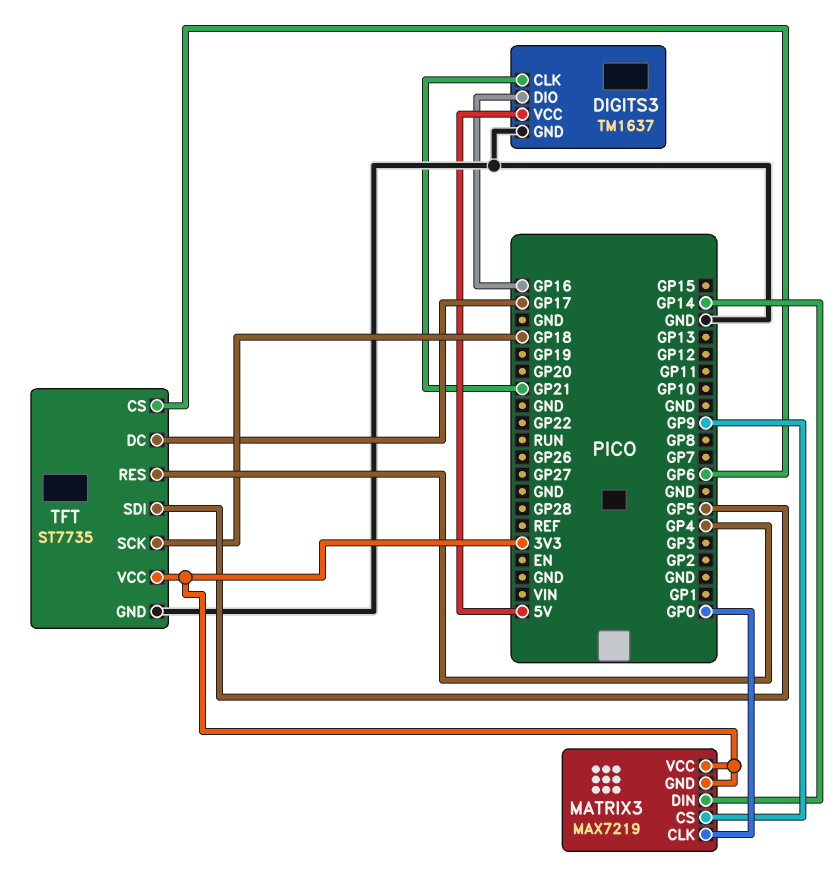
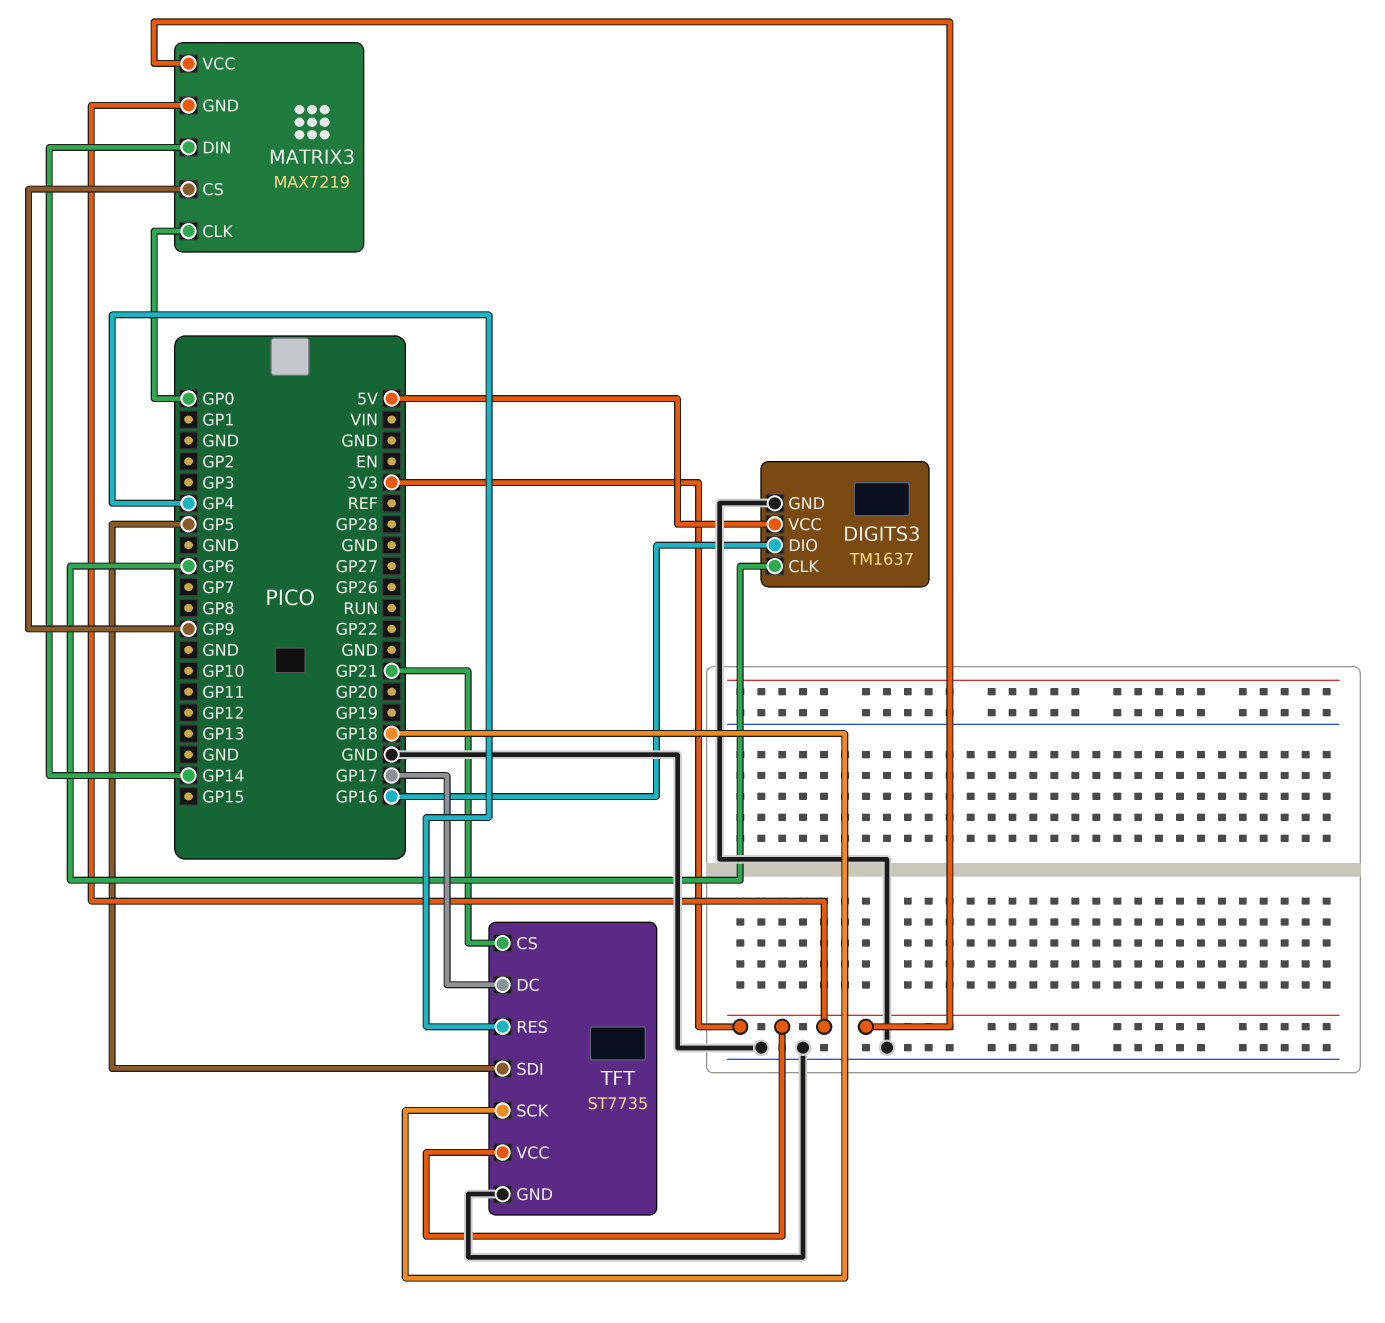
DIGITS3 pin CLK: GP21 -> GP6
TFT pin CS: GP6 -> GP21

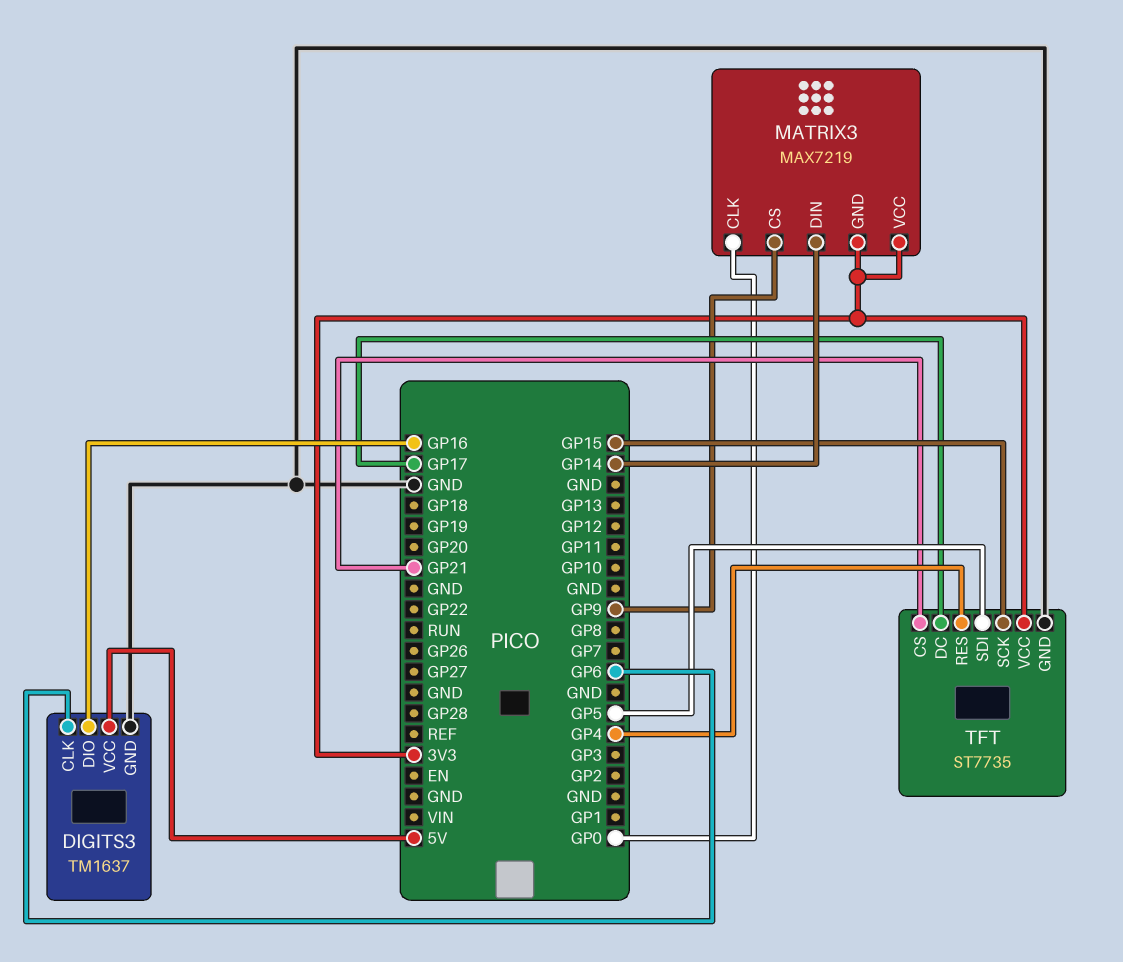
TFT pin SCK: GP18 -> GP15

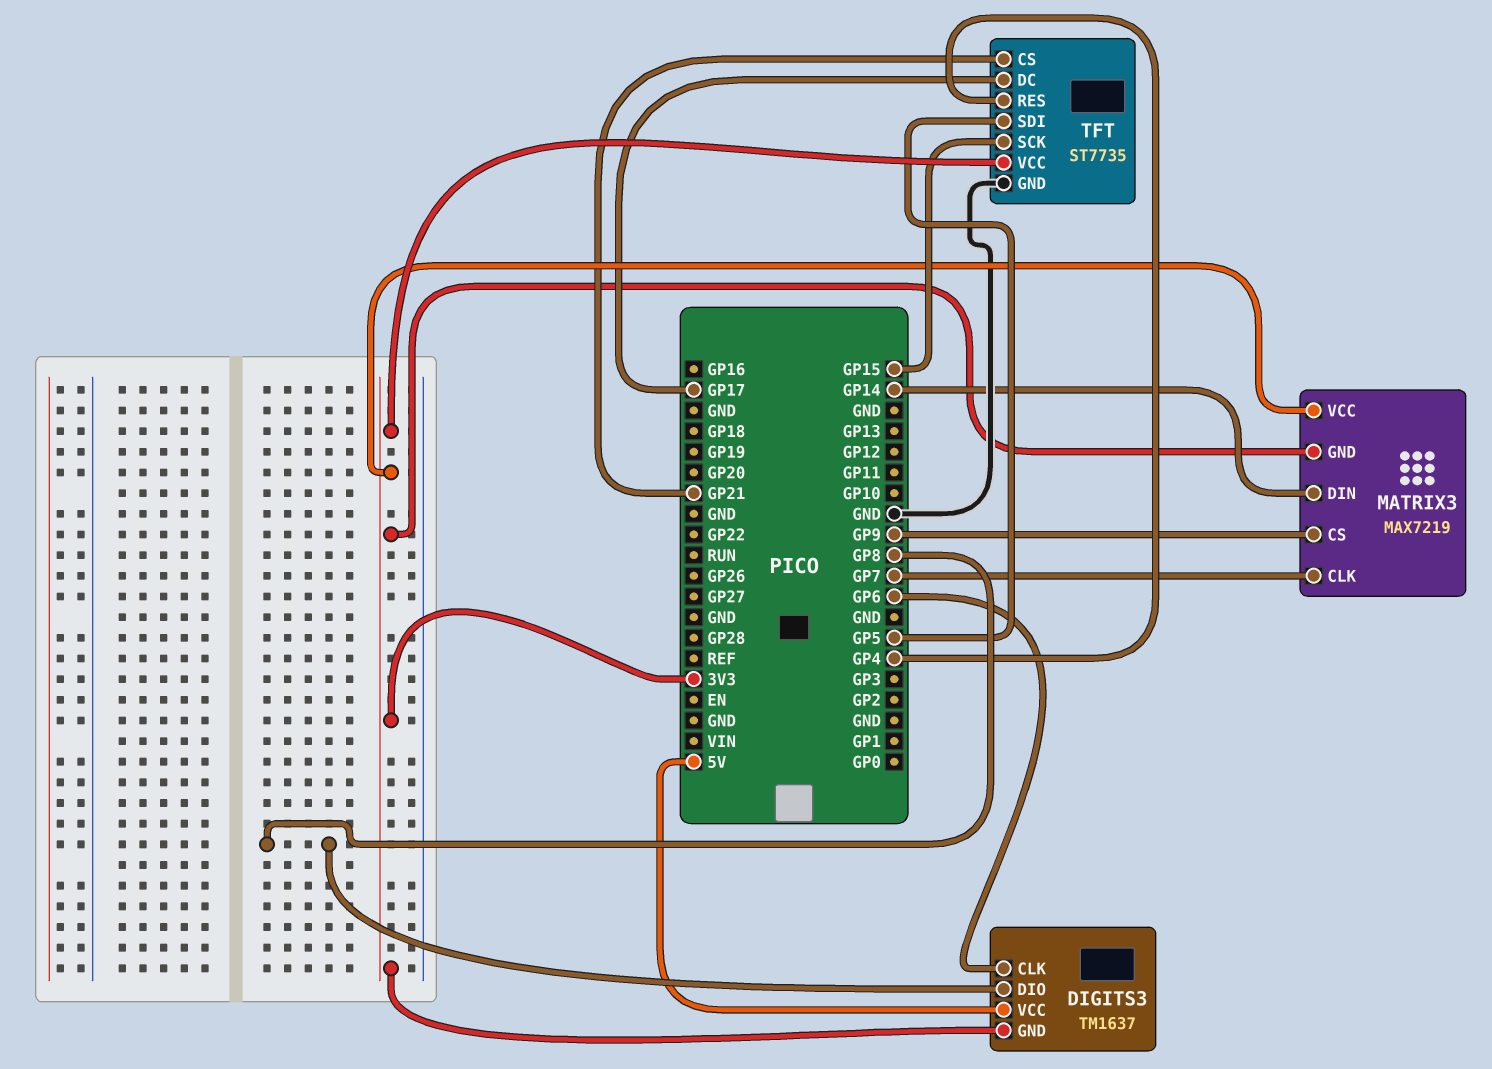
DIGITS3 pin DIO: GP16 -> GP8
DIGITS3 pin GND: GND -> 3V3
MATRIX3 pin CLK: GP0 -> GP7

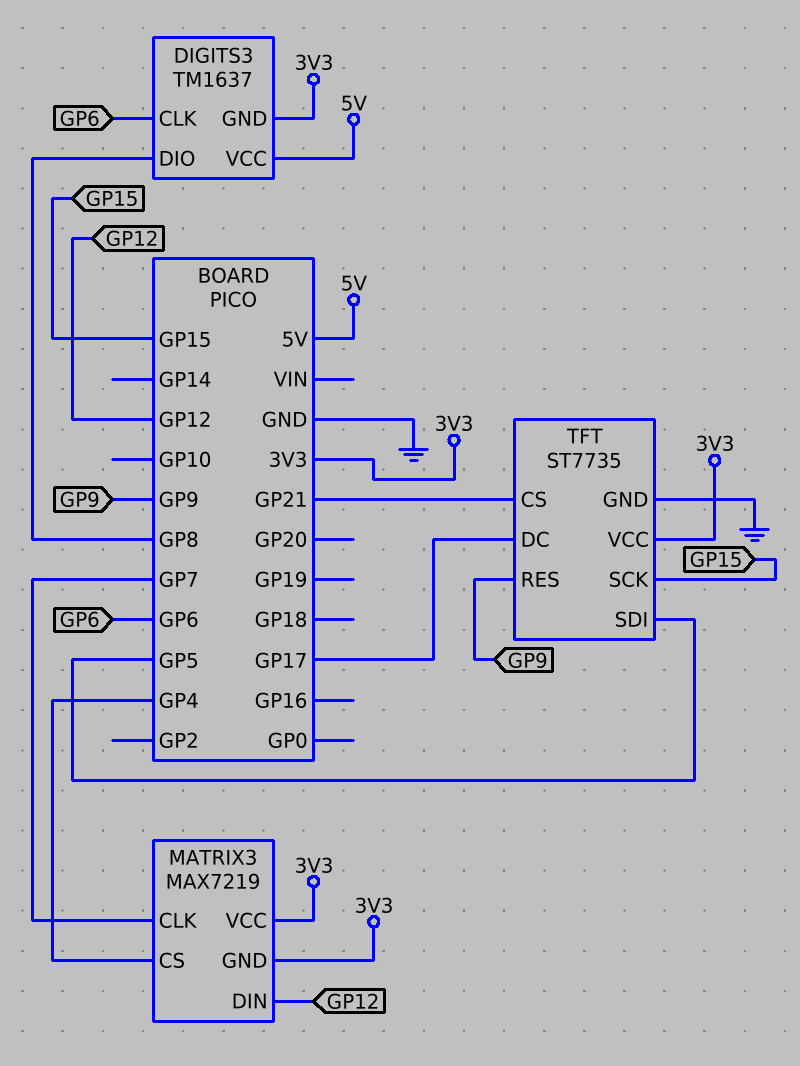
MATRIX3 pin CS: GP9 -> GP4
MATRIX3 pin DIN: GP14 -> GP12
TFT pin RES: GP4 -> GP9

